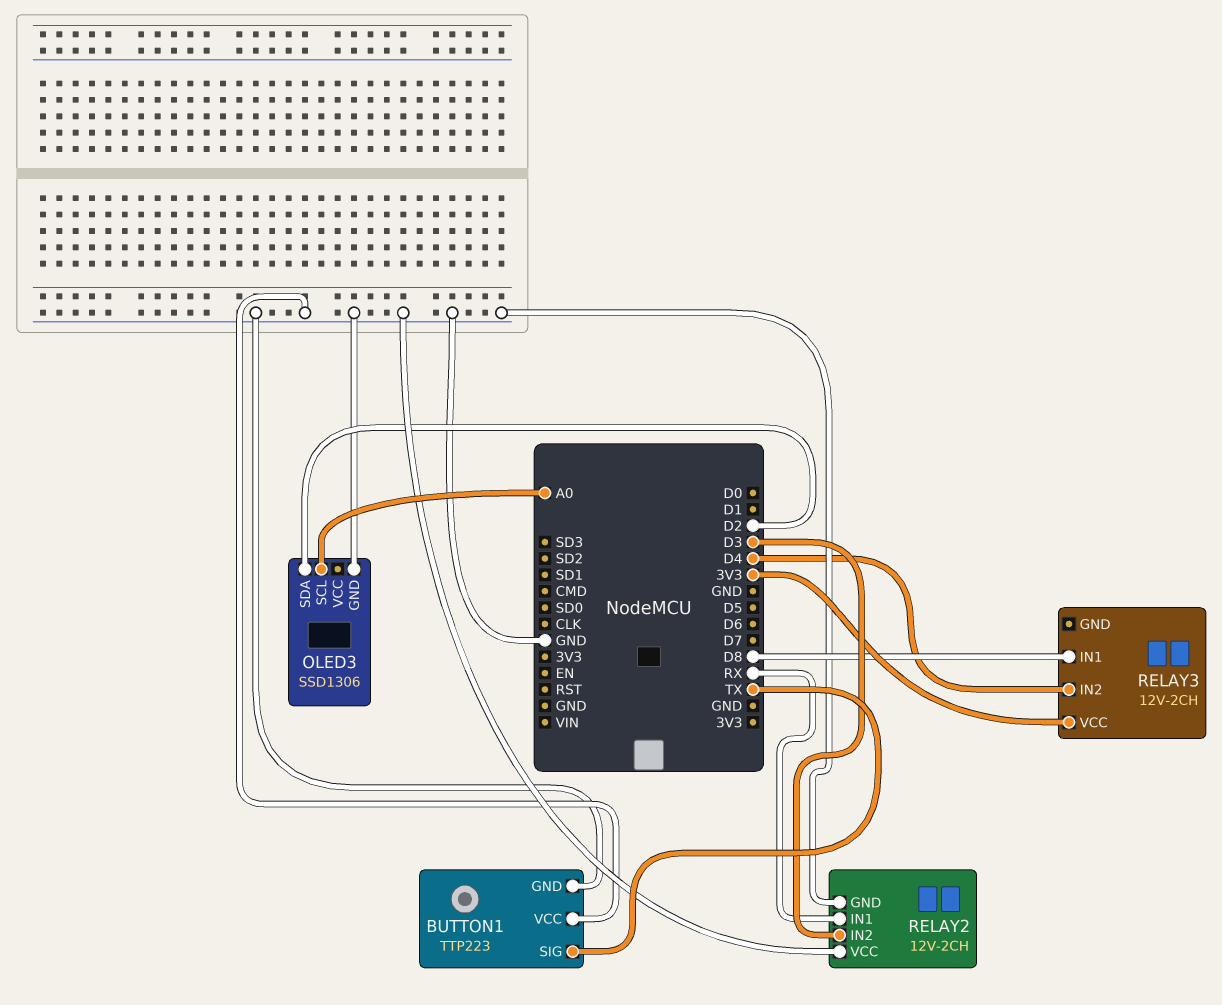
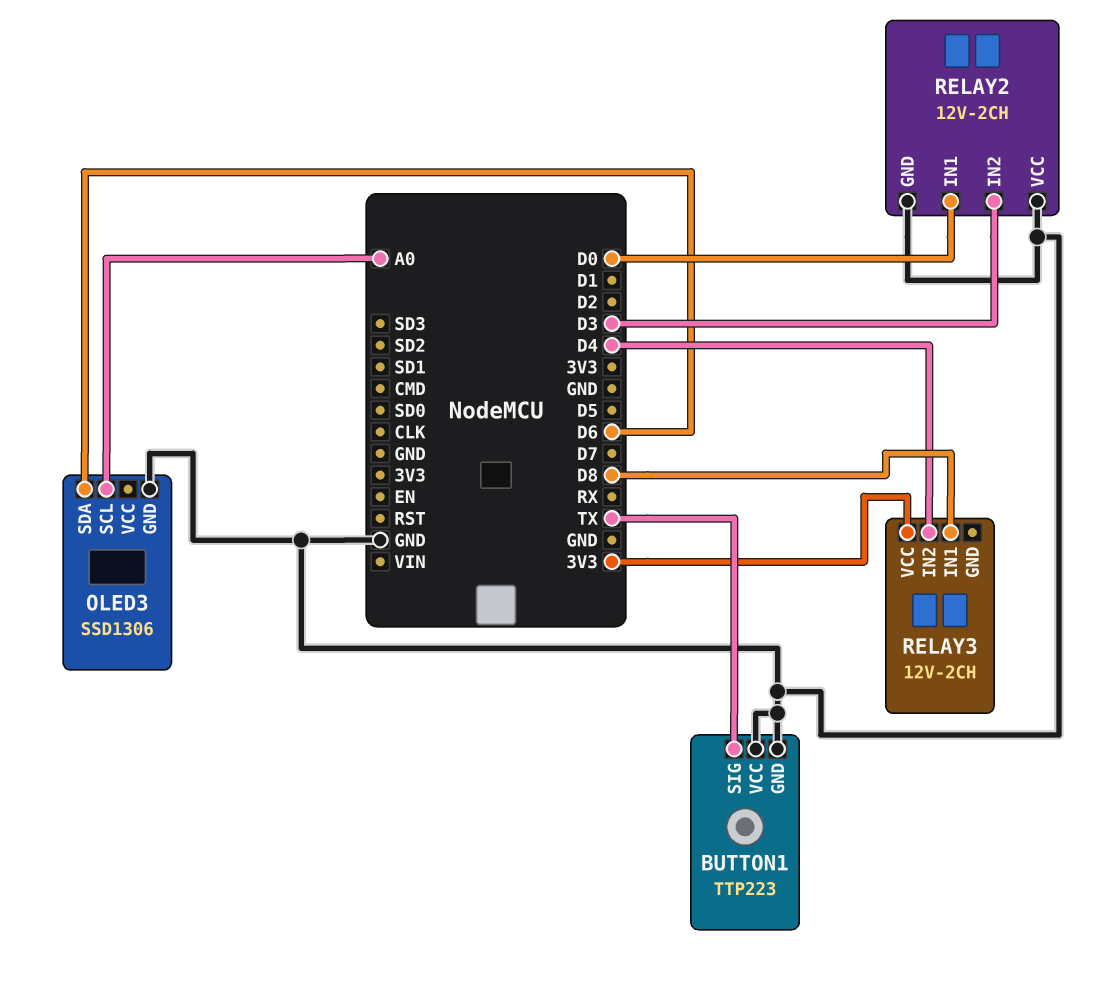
OLED3 pin SDA: D2 -> D6
RELAY2 pin IN1: RX -> D0

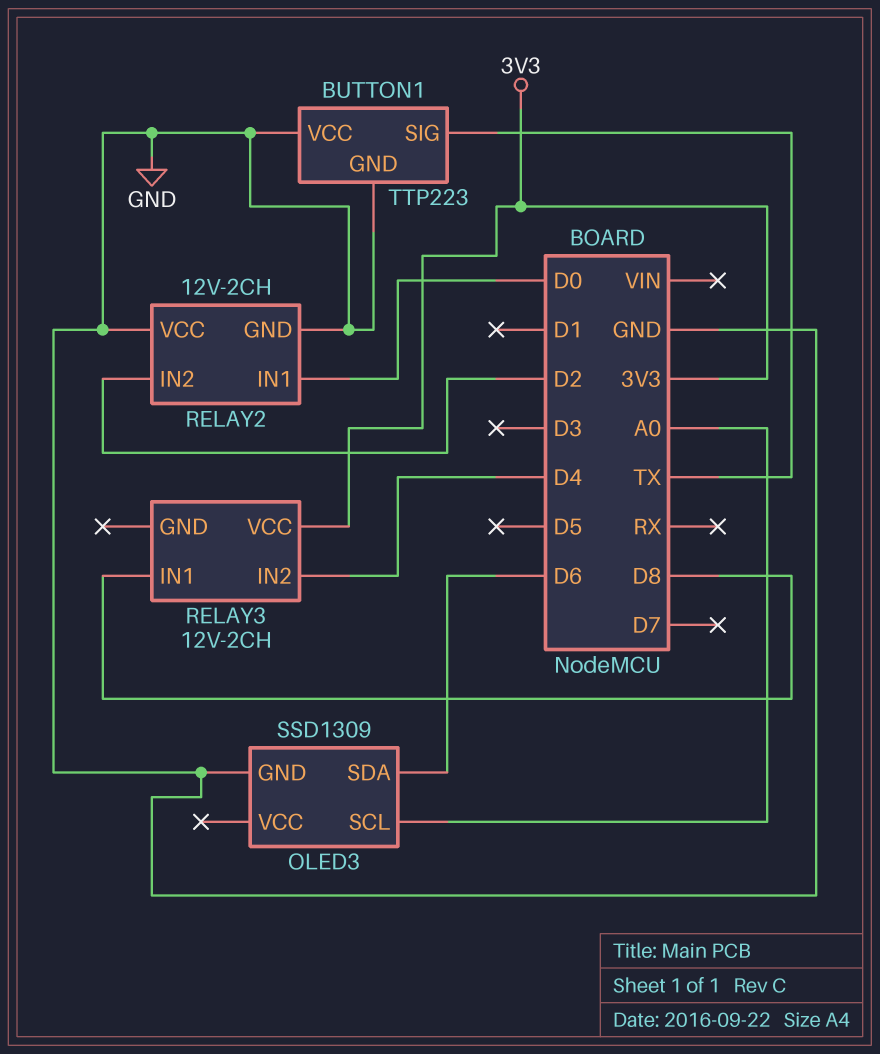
OLED3: SSD1306 -> SSD1309
RELAY2 pin IN2: D3 -> D2

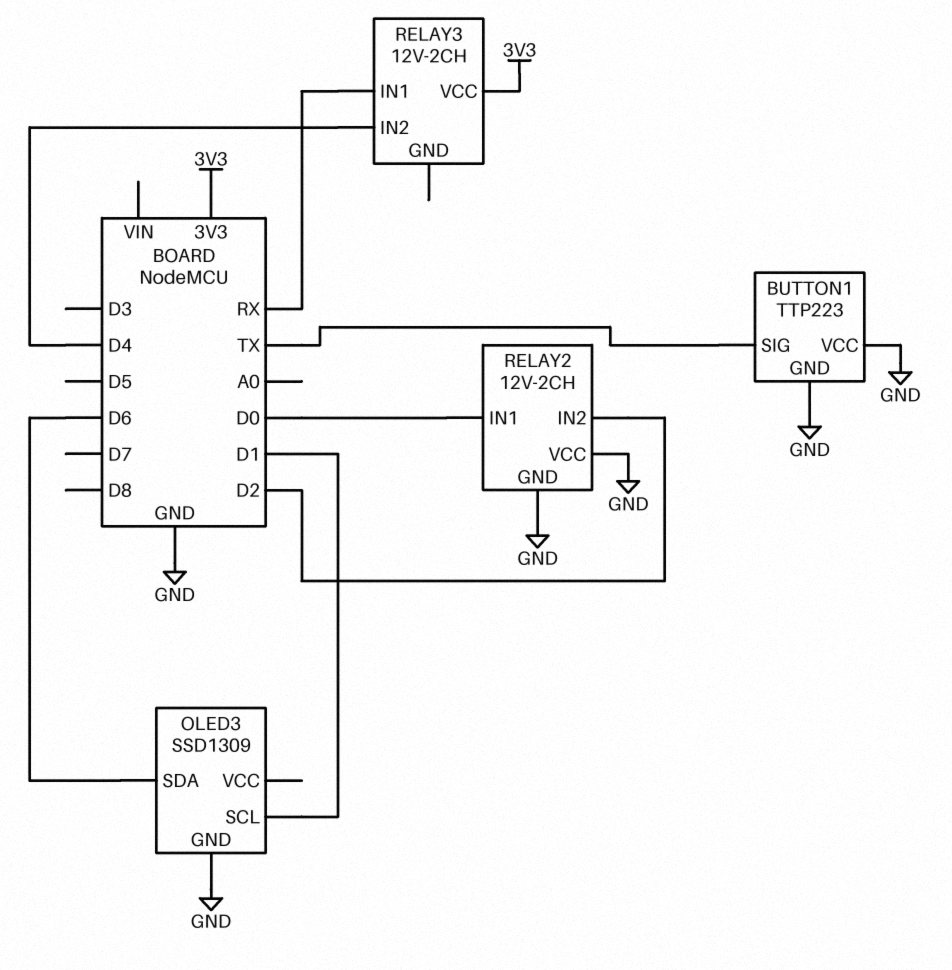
OLED3 pin SCL: A0 -> D1
RELAY3 pin IN1: D8 -> RX

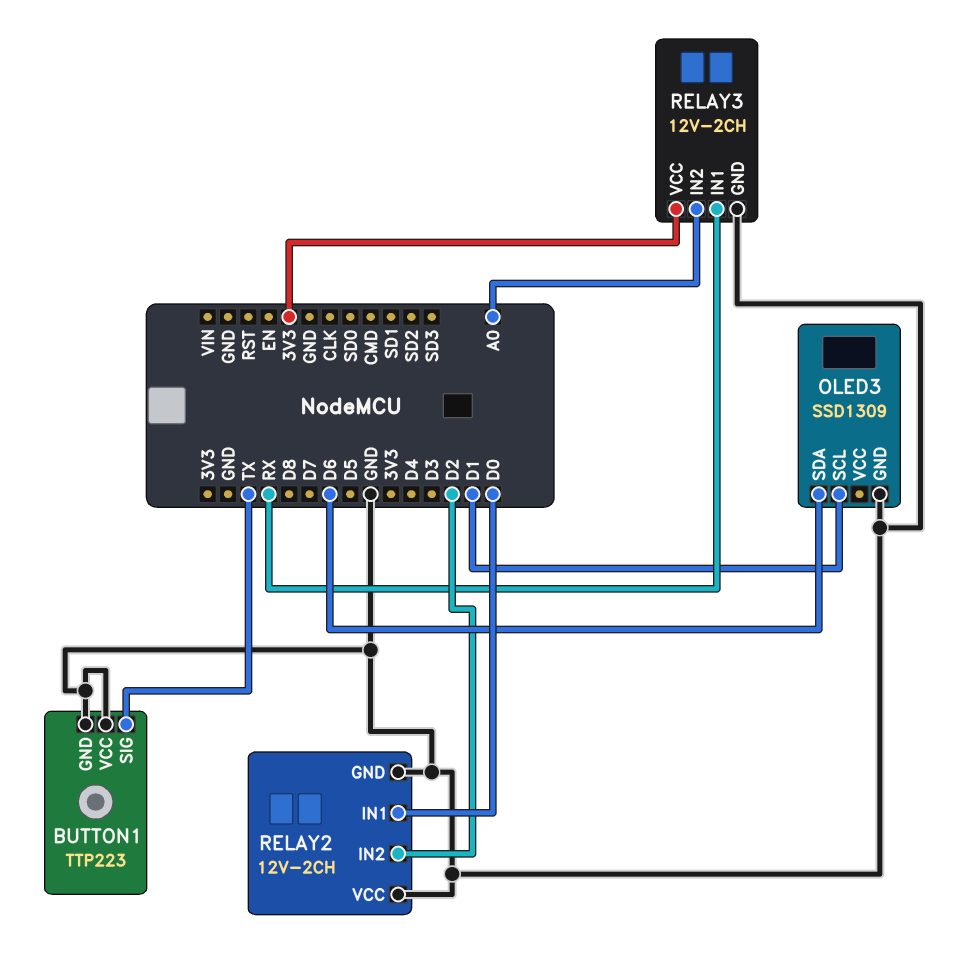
RELAY3 pin GND: none -> GND
RELAY3 pin IN2: D4 -> A0

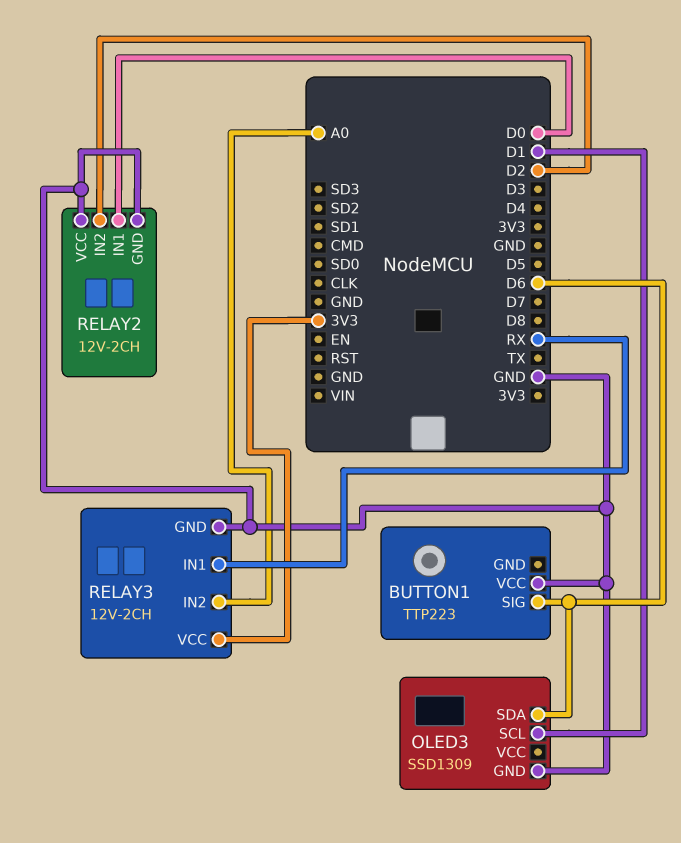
BUTTON1 pin GND: GND -> none
BUTTON1 pin SIG: TX -> D6

